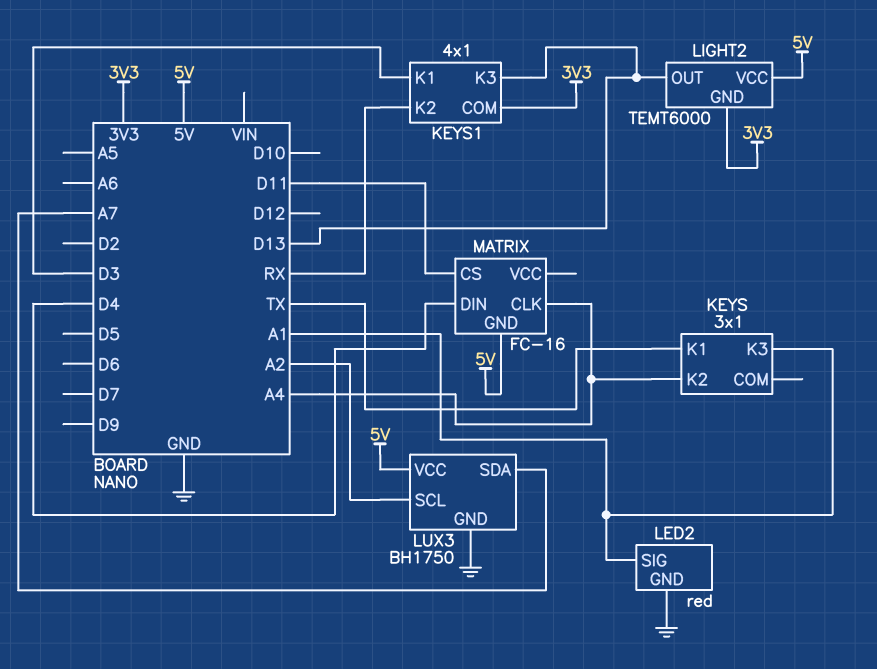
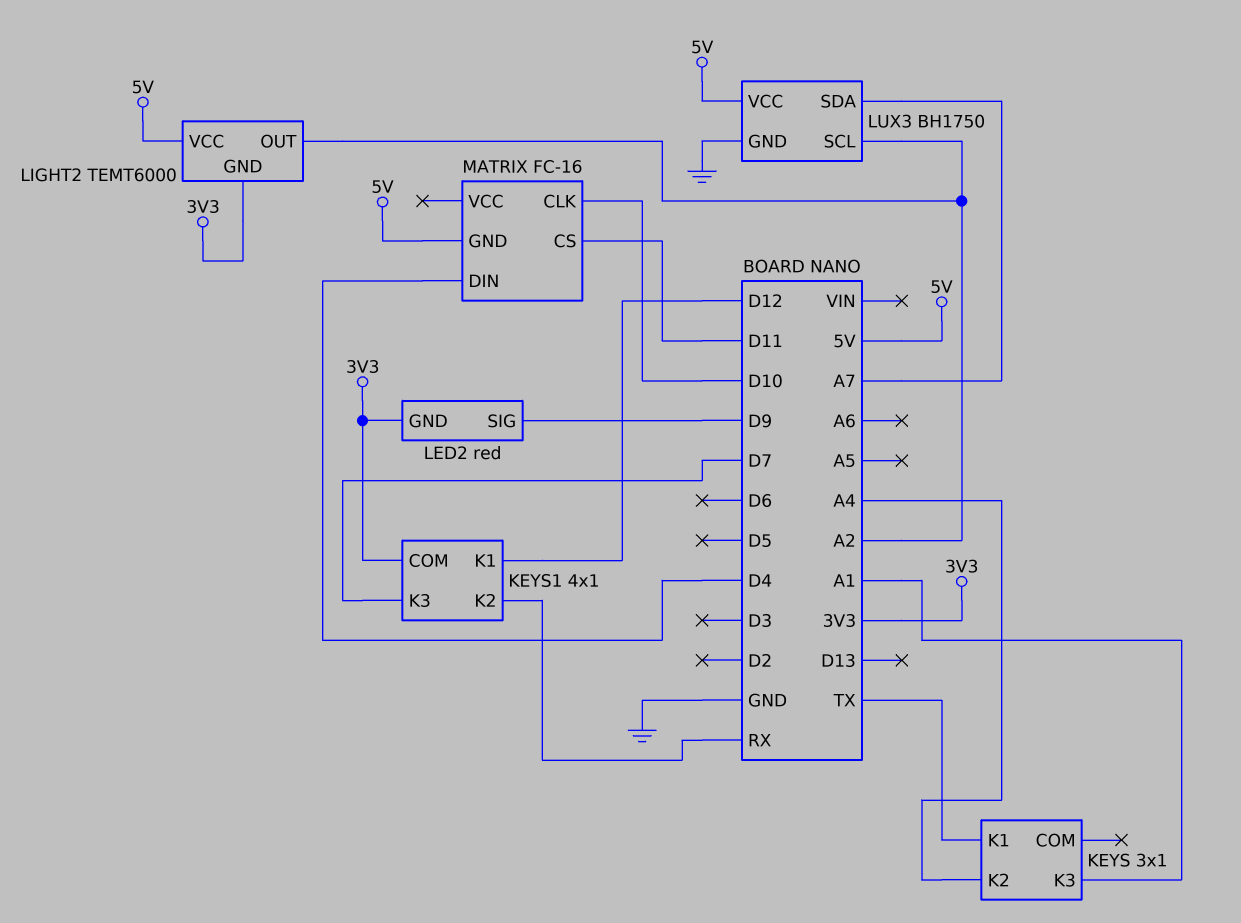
KEYS1 pin K1: D3 -> D12
KEYS1 pin K3: D13 -> D7
LED2 pin GND: GND -> 3V3
LED2 pin SIG: A1 -> D9
LIGHT2 pin OUT: D13 -> A2
MATRIX pin CLK: A4 -> D10

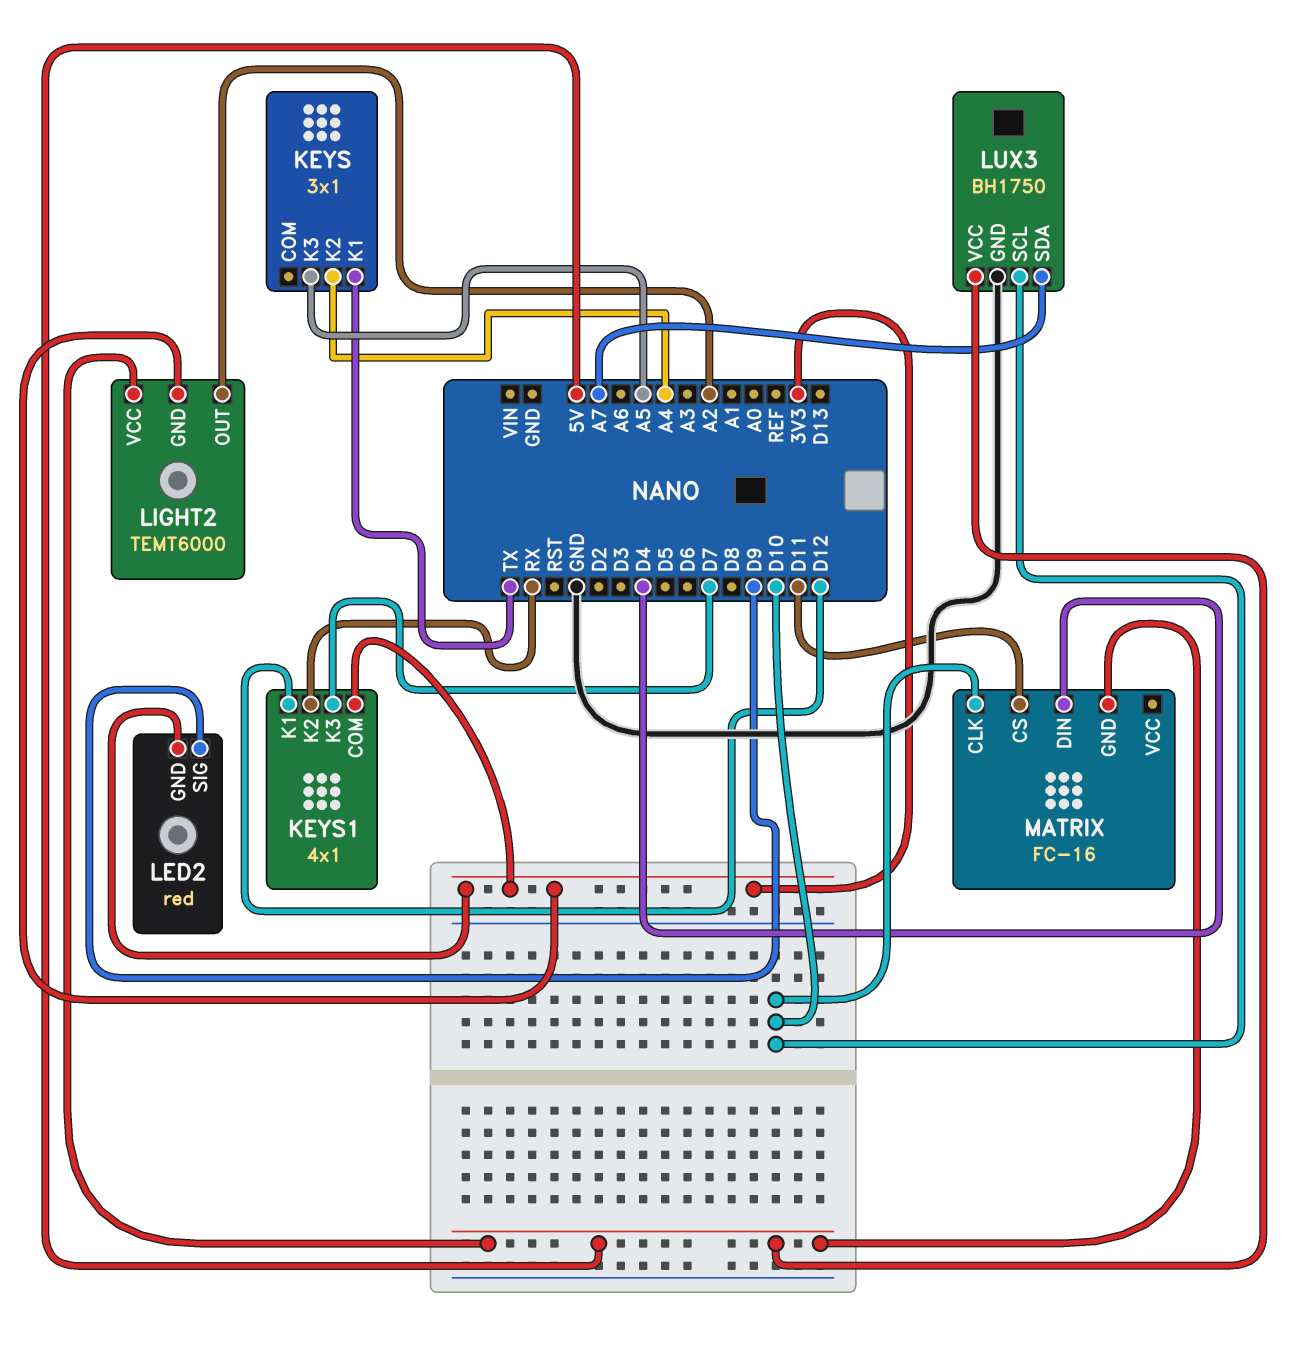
KEYS pin K3: A1 -> A5
LUX3 pin SCL: A2 -> D10

